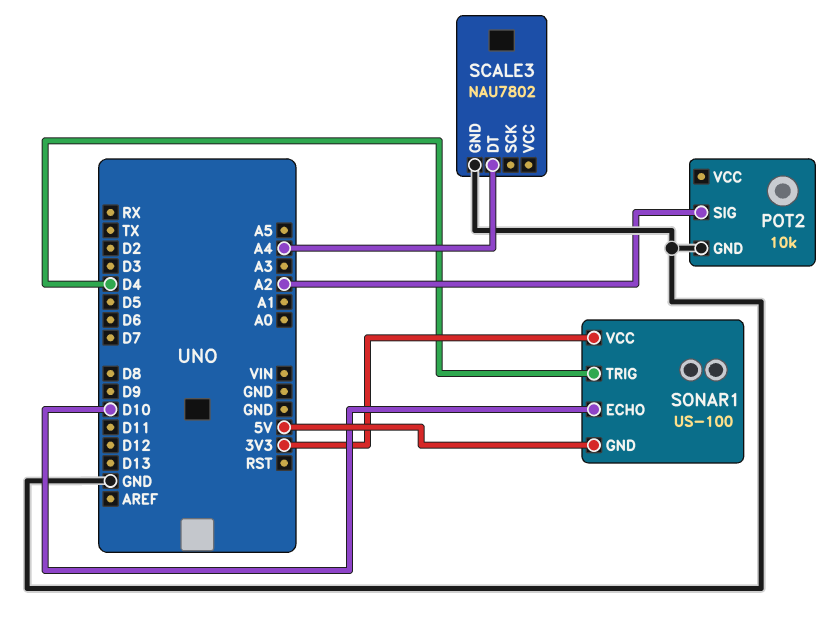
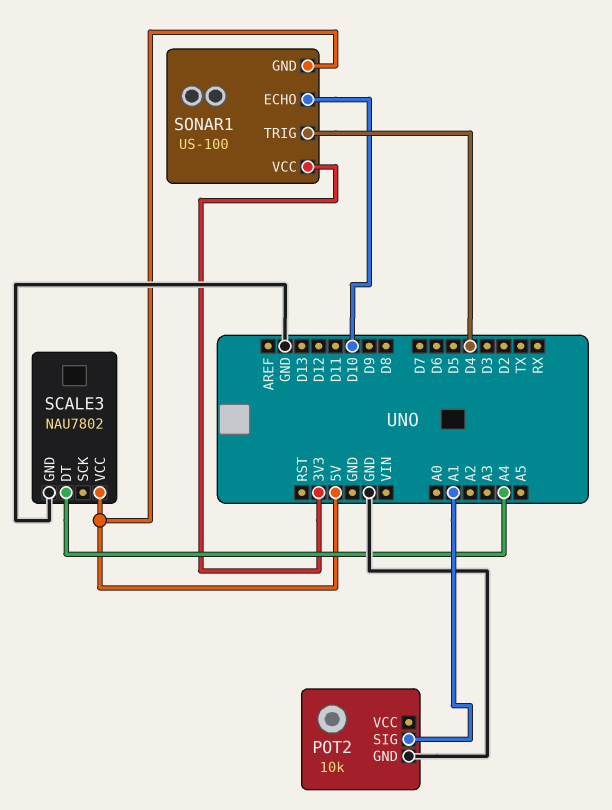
POT2 pin SIG: A2 -> A1
SCALE3 pin VCC: none -> 5V

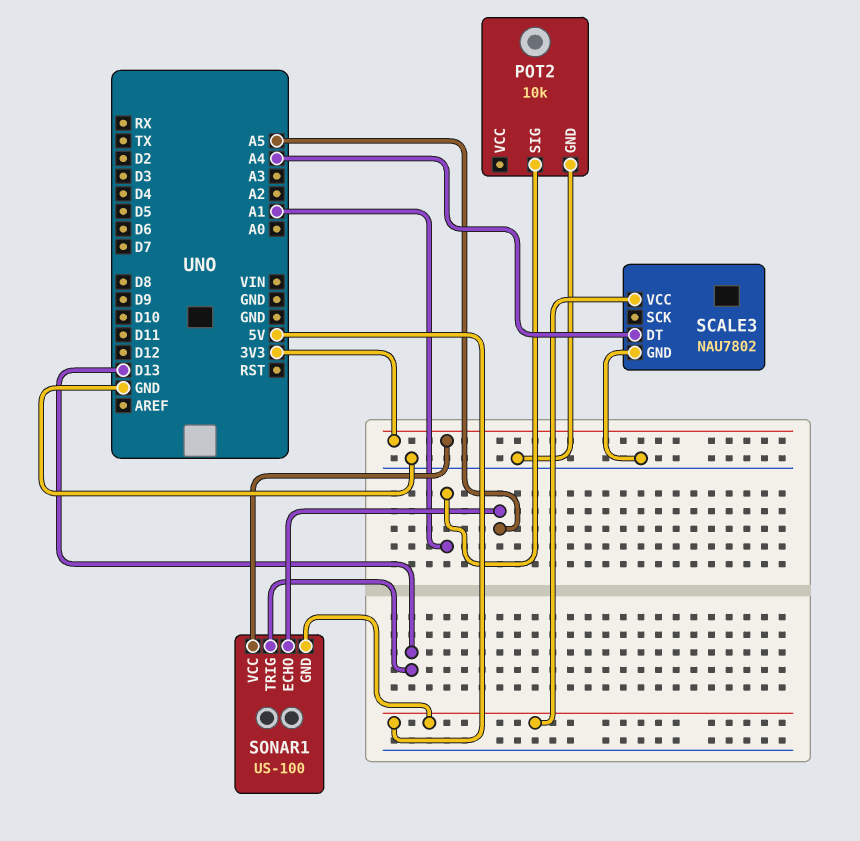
SONAR1 pin ECHO: D10 -> A5
SONAR1 pin TRIG: D4 -> D13

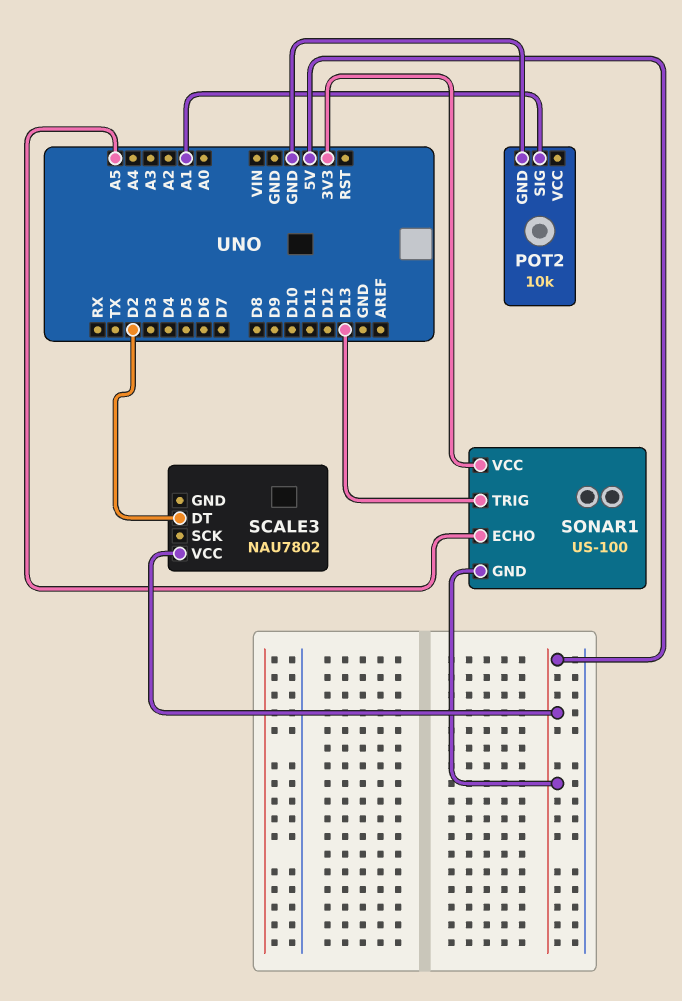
SCALE3 pin DT: A4 -> D2
SCALE3 pin GND: GND -> none

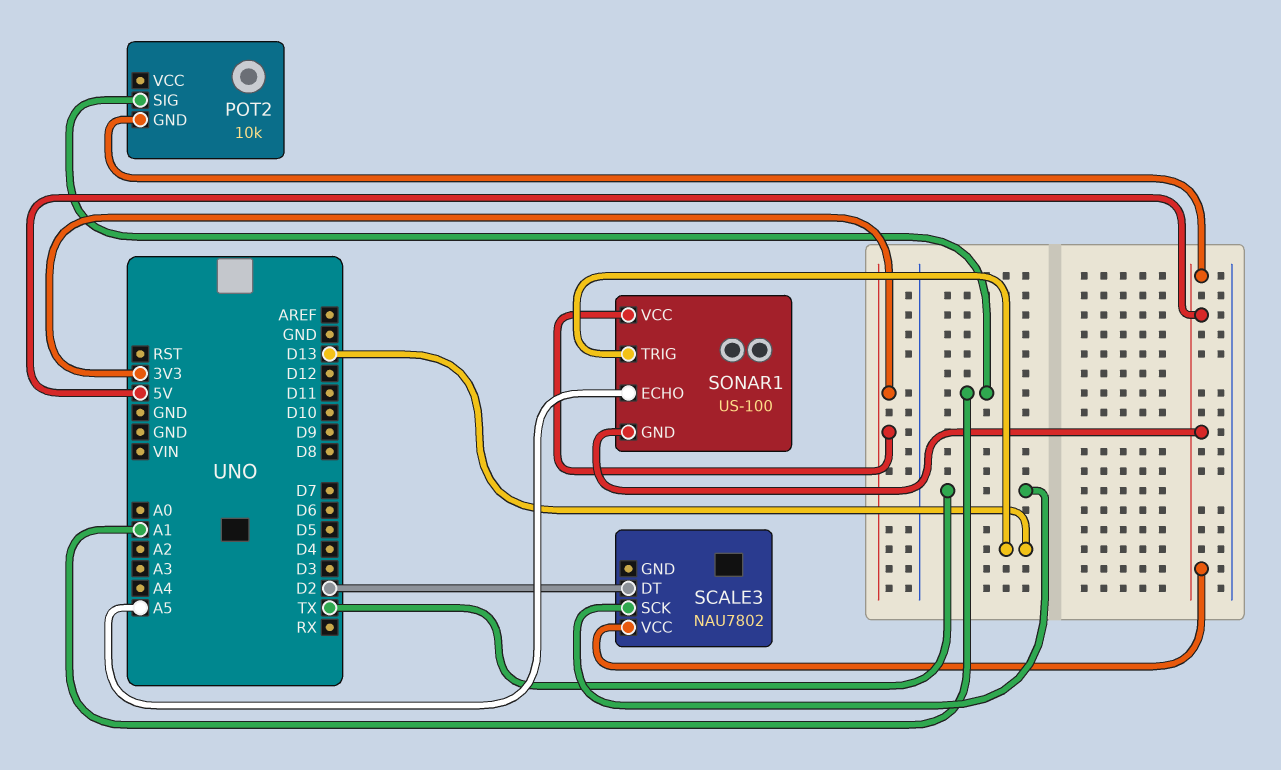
POT2 pin GND: GND -> 5V
SCALE3 pin SCK: none -> TX

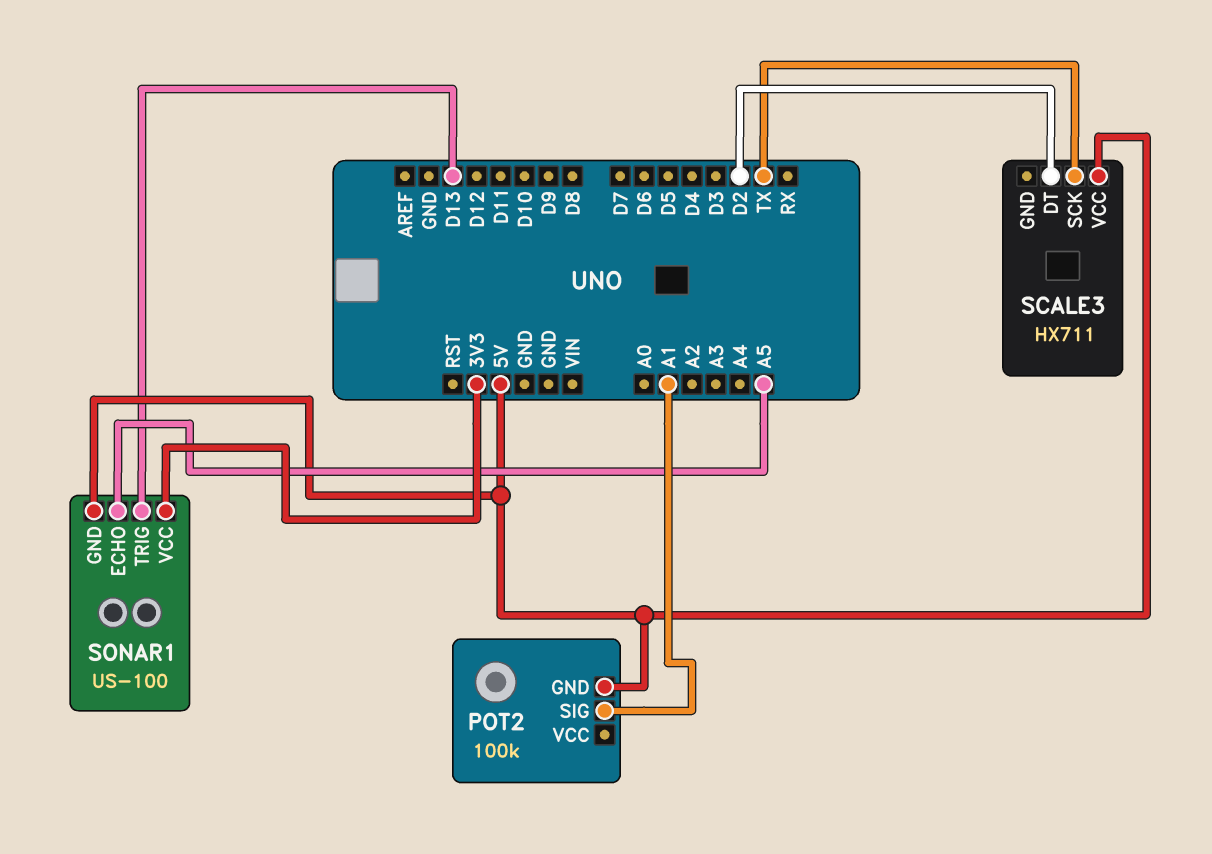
POT2: 10k -> 100k
SCALE3: NAU7802 -> HX711

